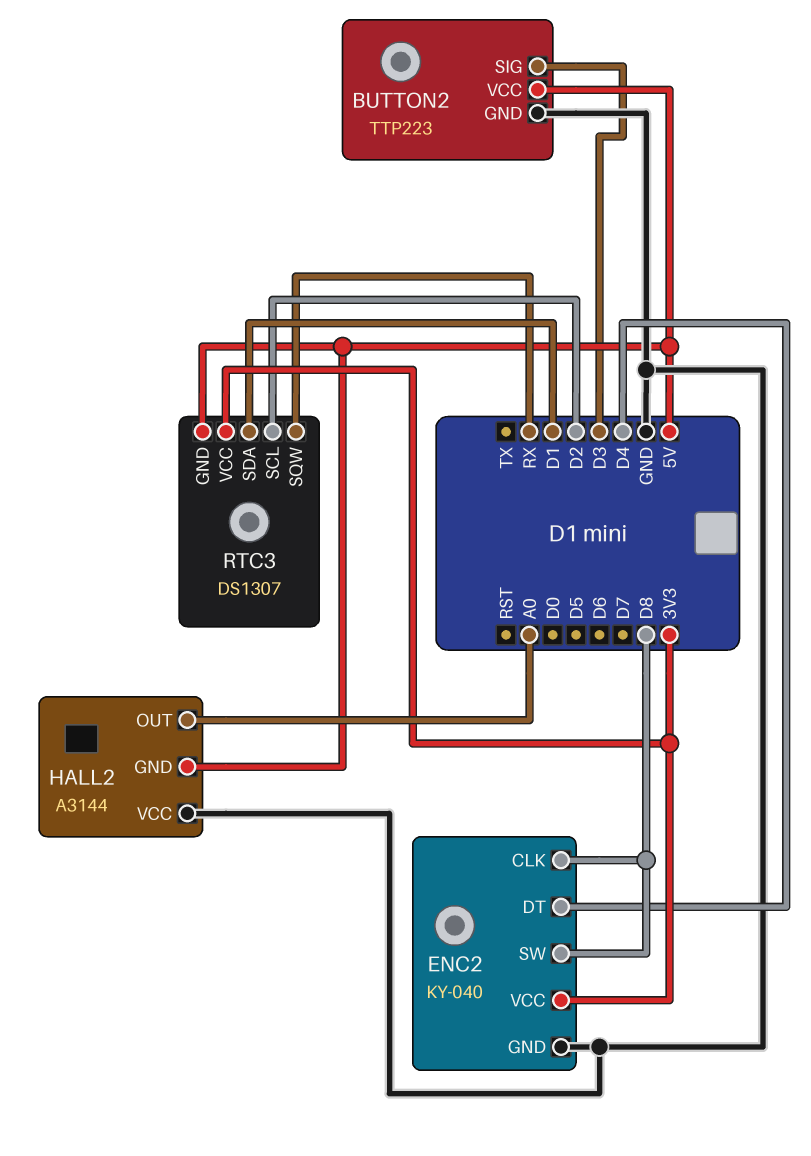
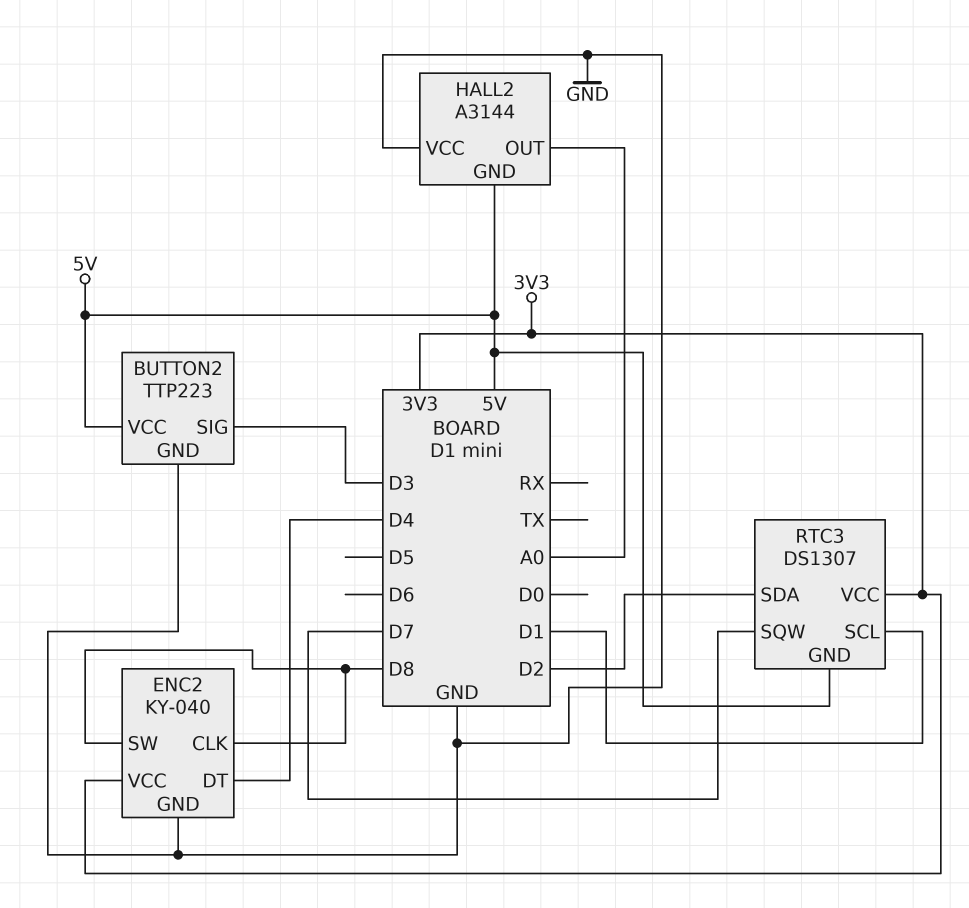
RTC3 pin SCL: D2 -> D1
RTC3 pin SDA: D1 -> D2
RTC3 pin SQW: RX -> D7

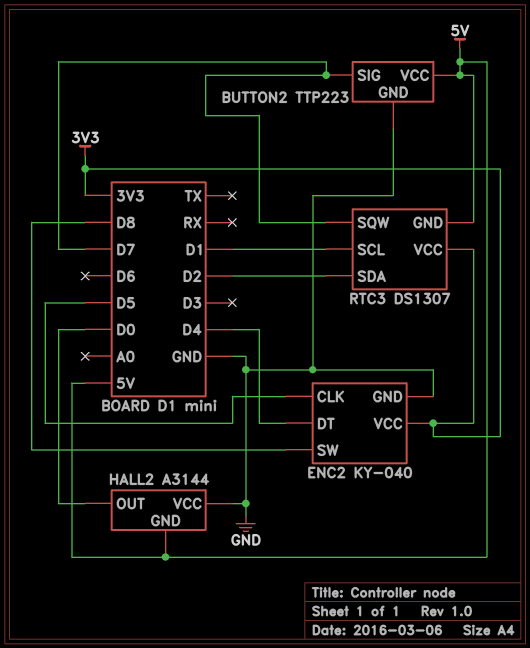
BUTTON2 pin SIG: D3 -> D7
ENC2 pin CLK: D8 -> D5
HALL2 pin OUT: A0 -> D0

